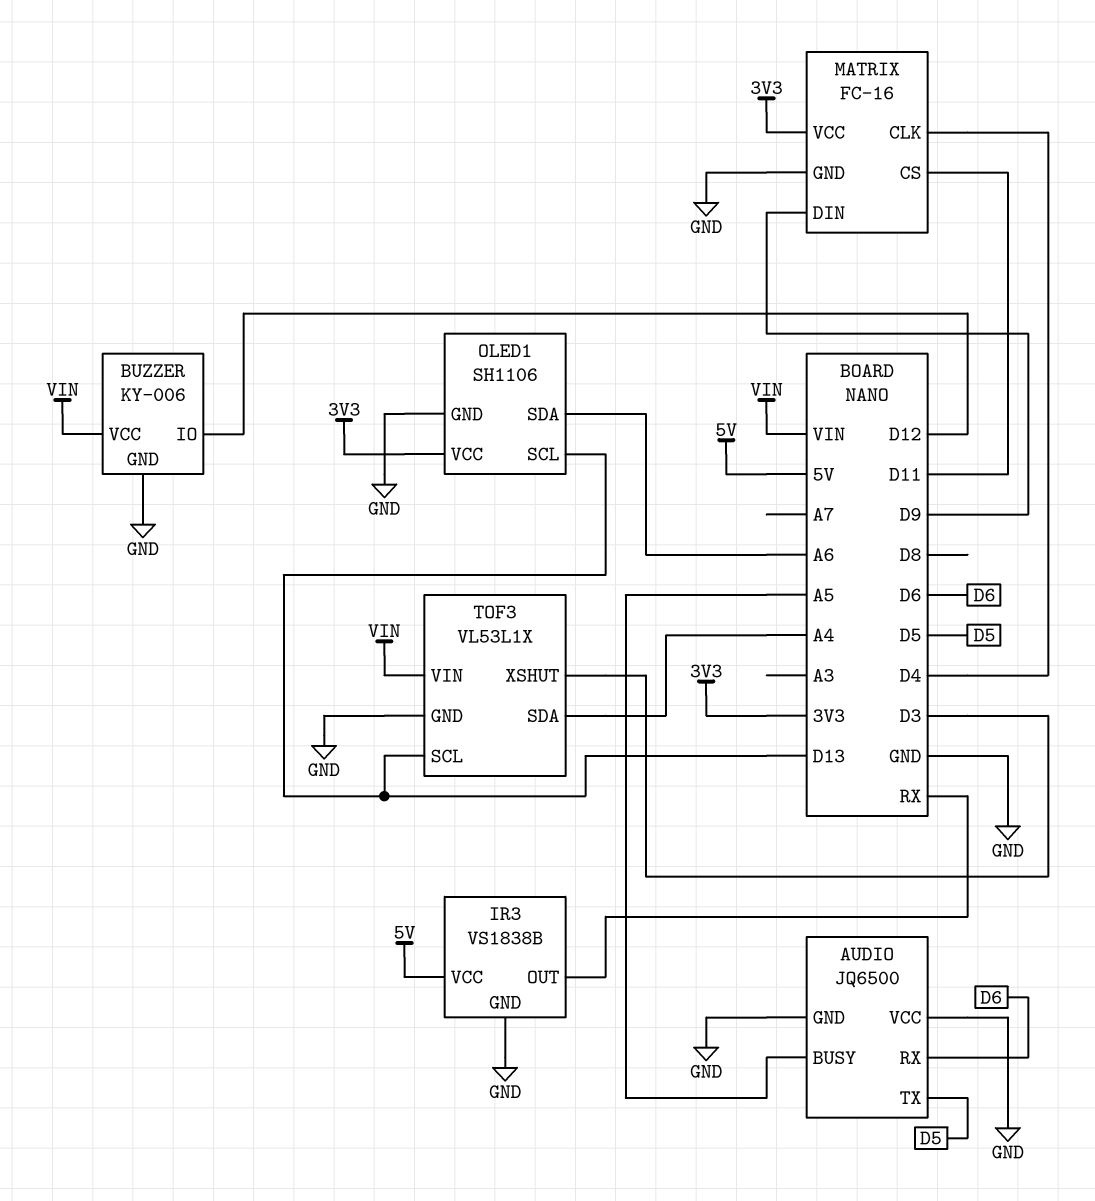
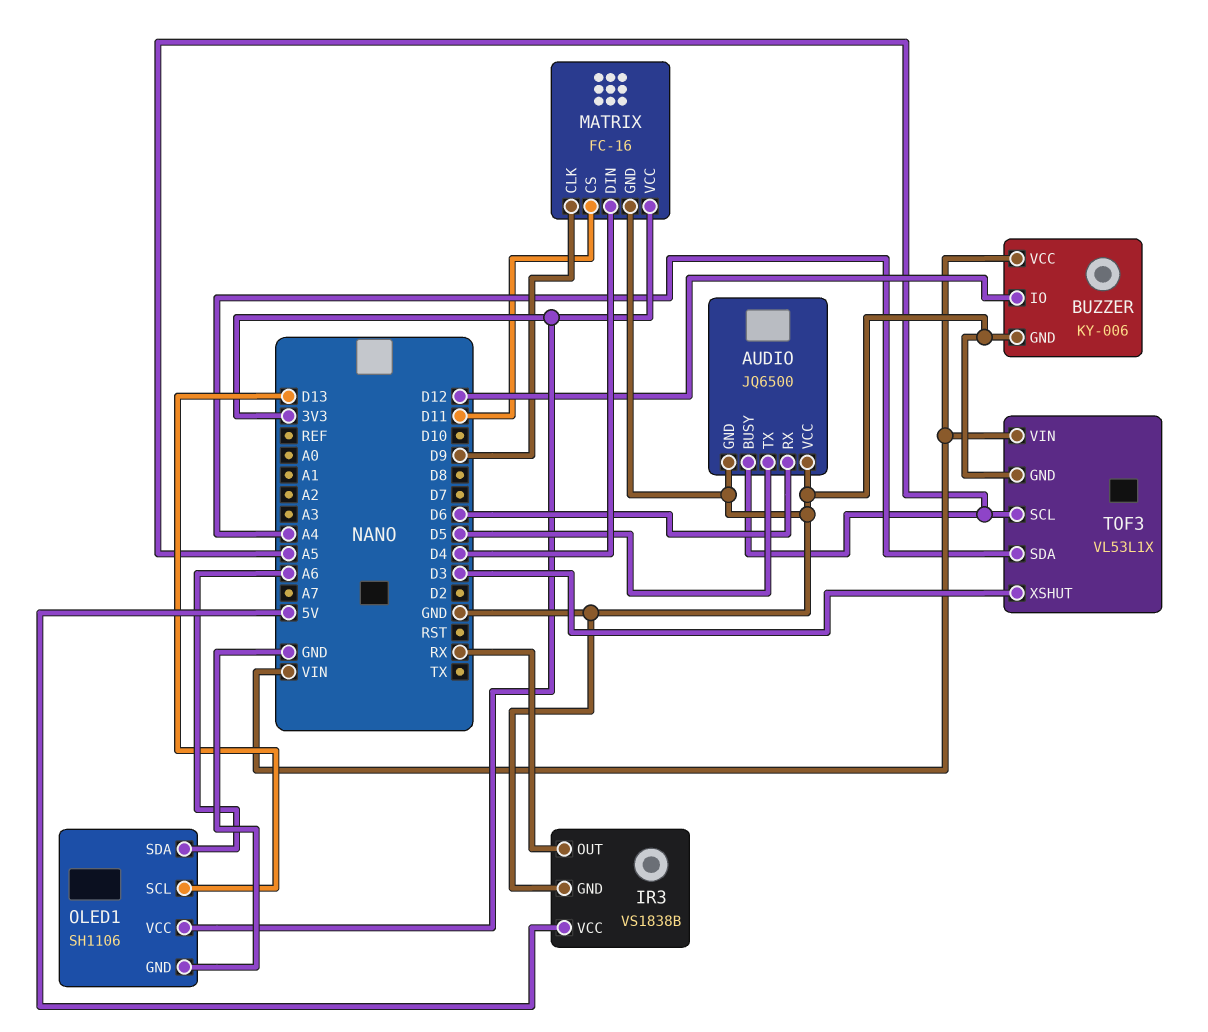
MATRIX pin CLK: D4 -> D9
MATRIX pin DIN: D9 -> D4
TOF3 pin SCL: D13 -> A5

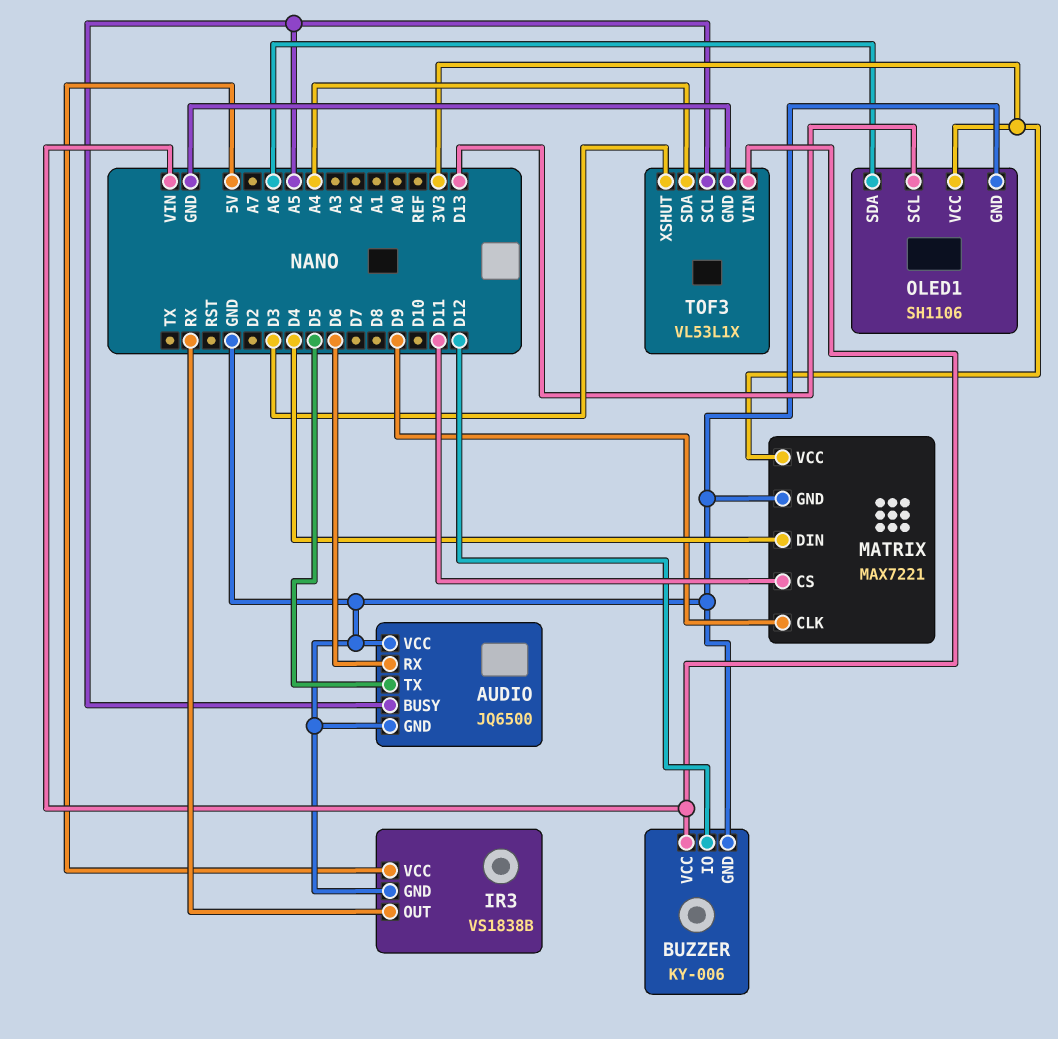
MATRIX: FC-16 -> MAX7221

